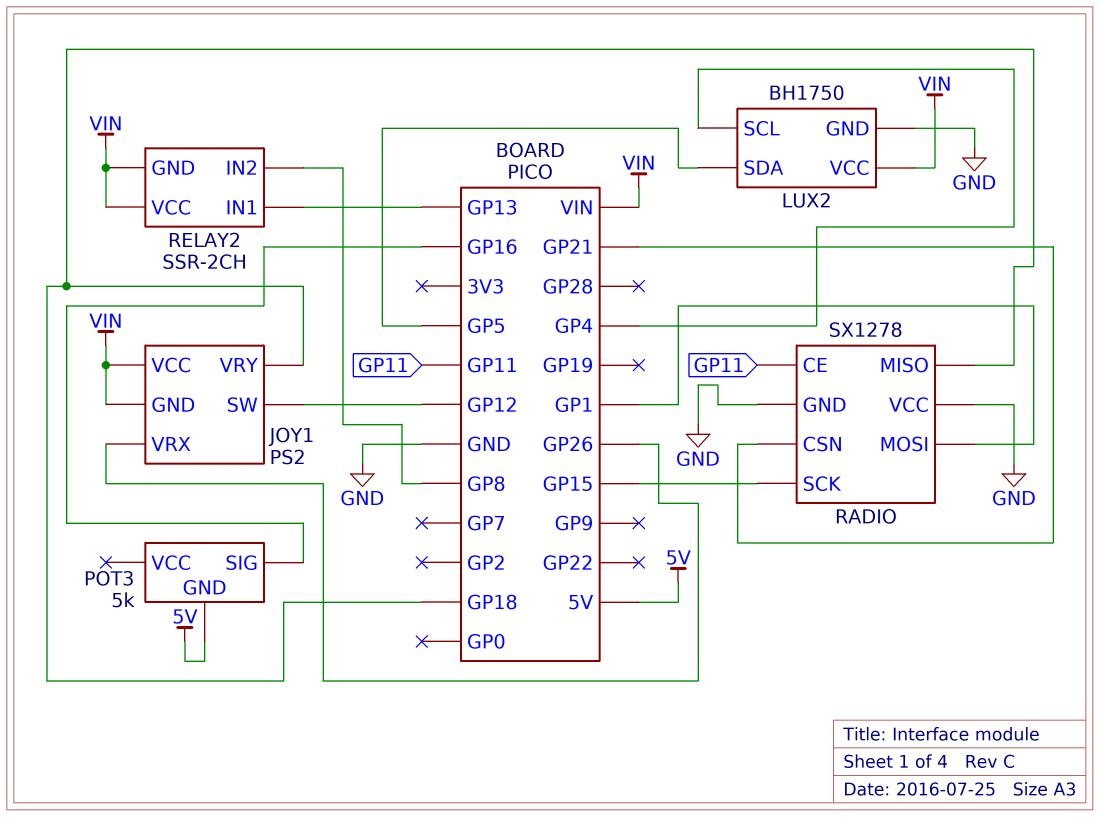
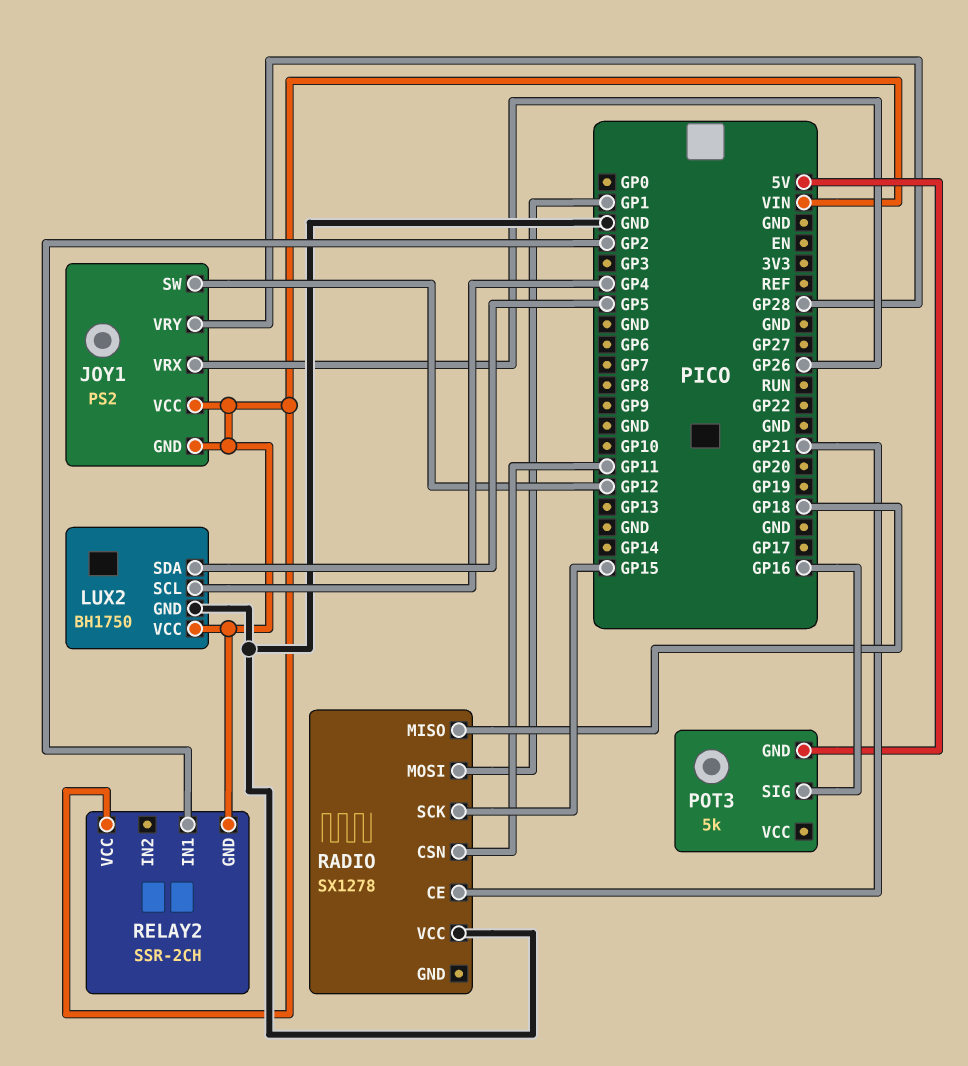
JOY1 pin VRY: GP18 -> GP28
RADIO pin CE: GP11 -> GP21
RADIO pin CSN: GP21 -> GP11
RADIO pin GND: GND -> none
RELAY2 pin IN1: GP13 -> GP2
RELAY2 pin IN2: GP8 -> none

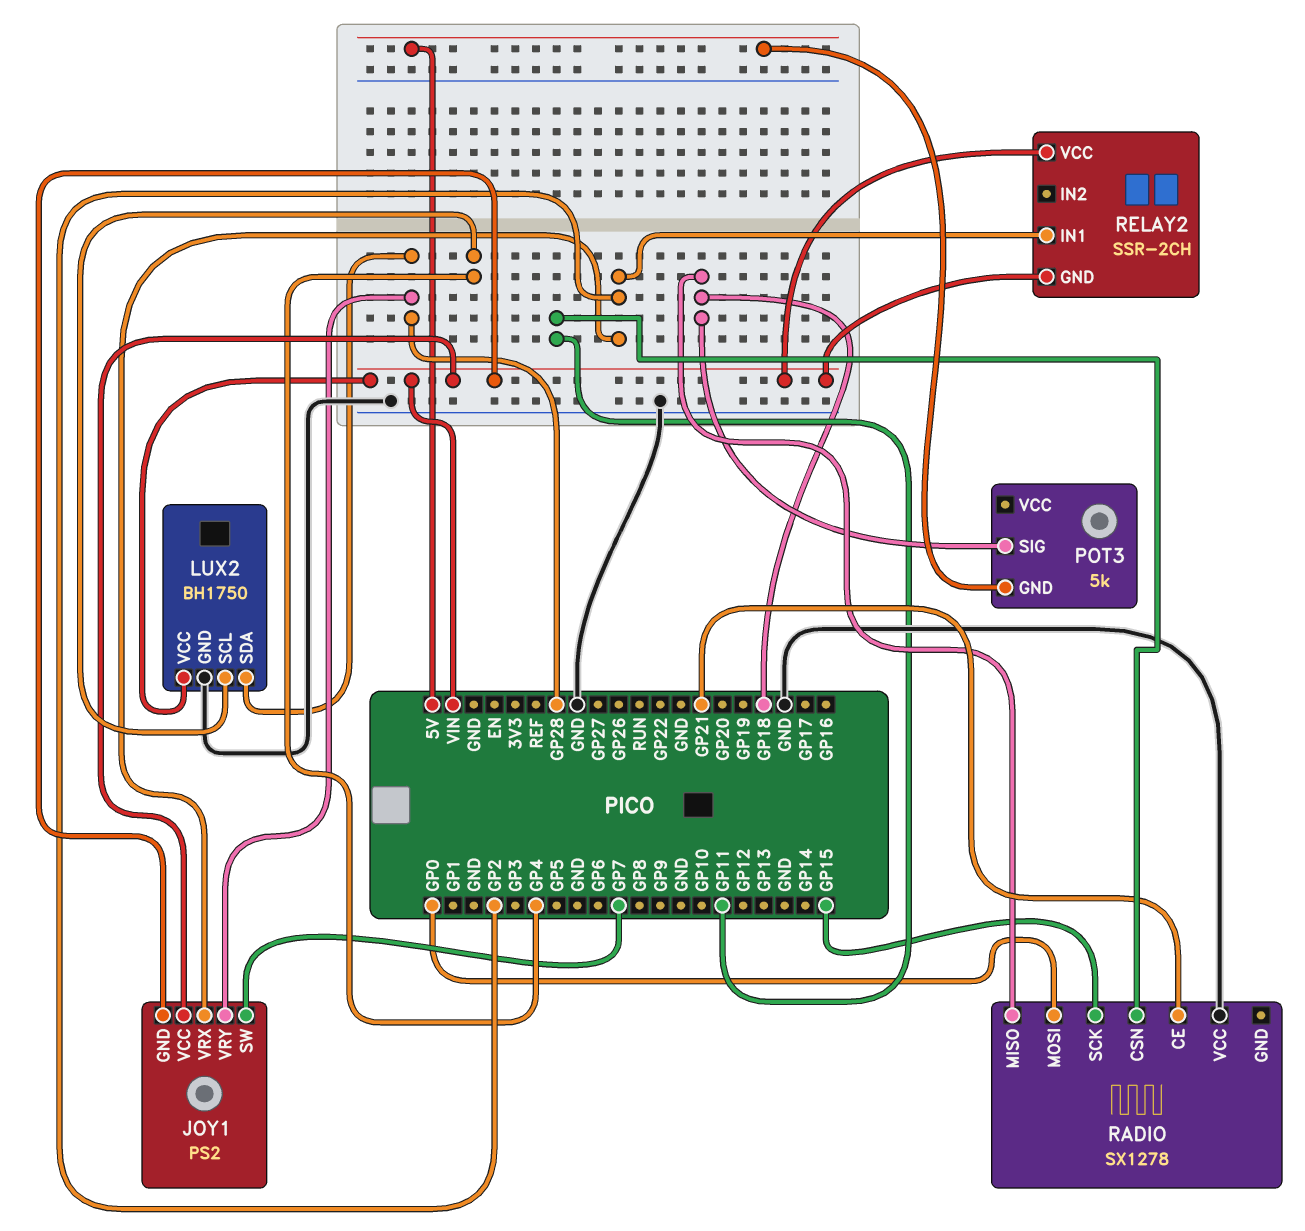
JOY1 pin SW: GP12 -> GP7
JOY1 pin VRX: GP26 -> GP2
LUX2 pin SDA: GP5 -> GP28
POT3 pin SIG: GP16 -> GP18
RADIO pin MOSI: GP1 -> GP0

